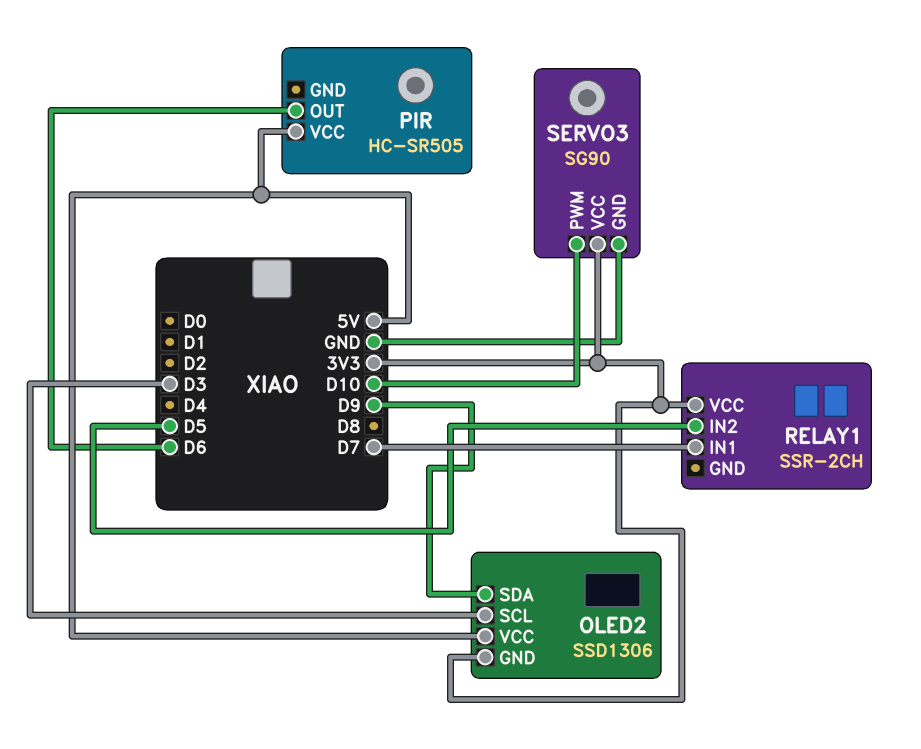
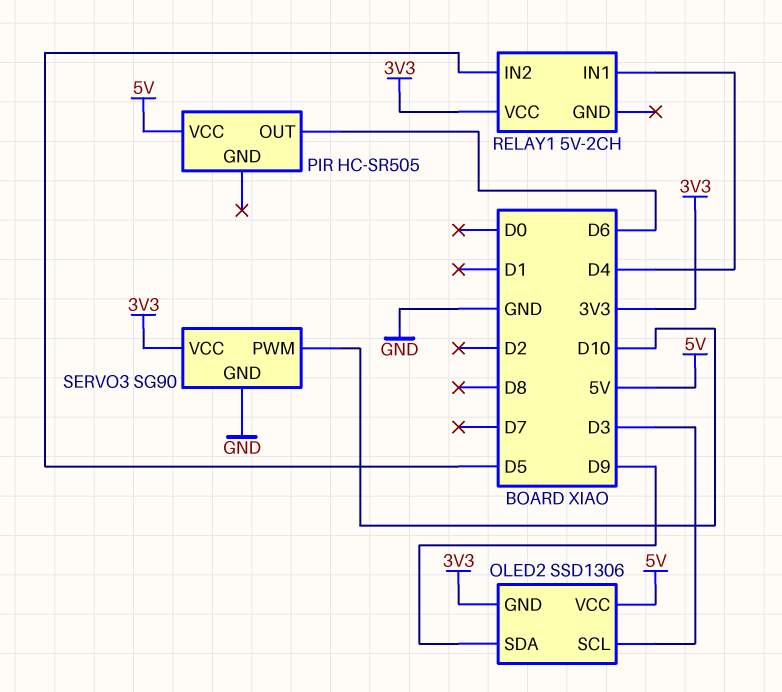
RELAY1: SSR-2CH -> 5V-2CH
RELAY1 pin IN1: D7 -> D4

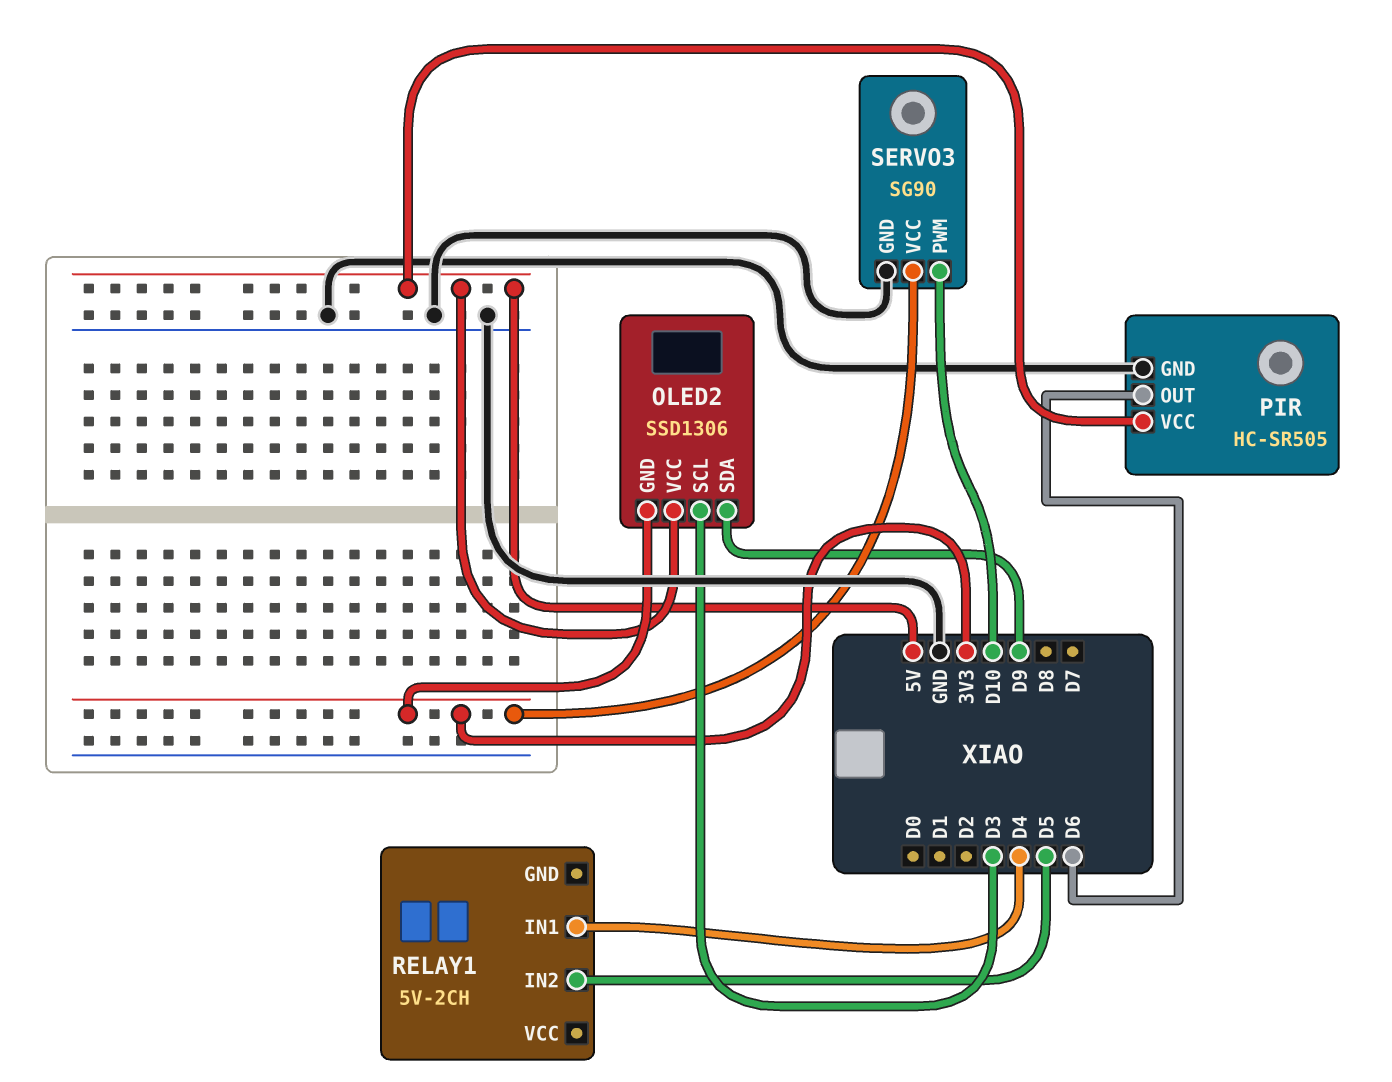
PIR pin GND: none -> GND
RELAY1 pin VCC: 3V3 -> none

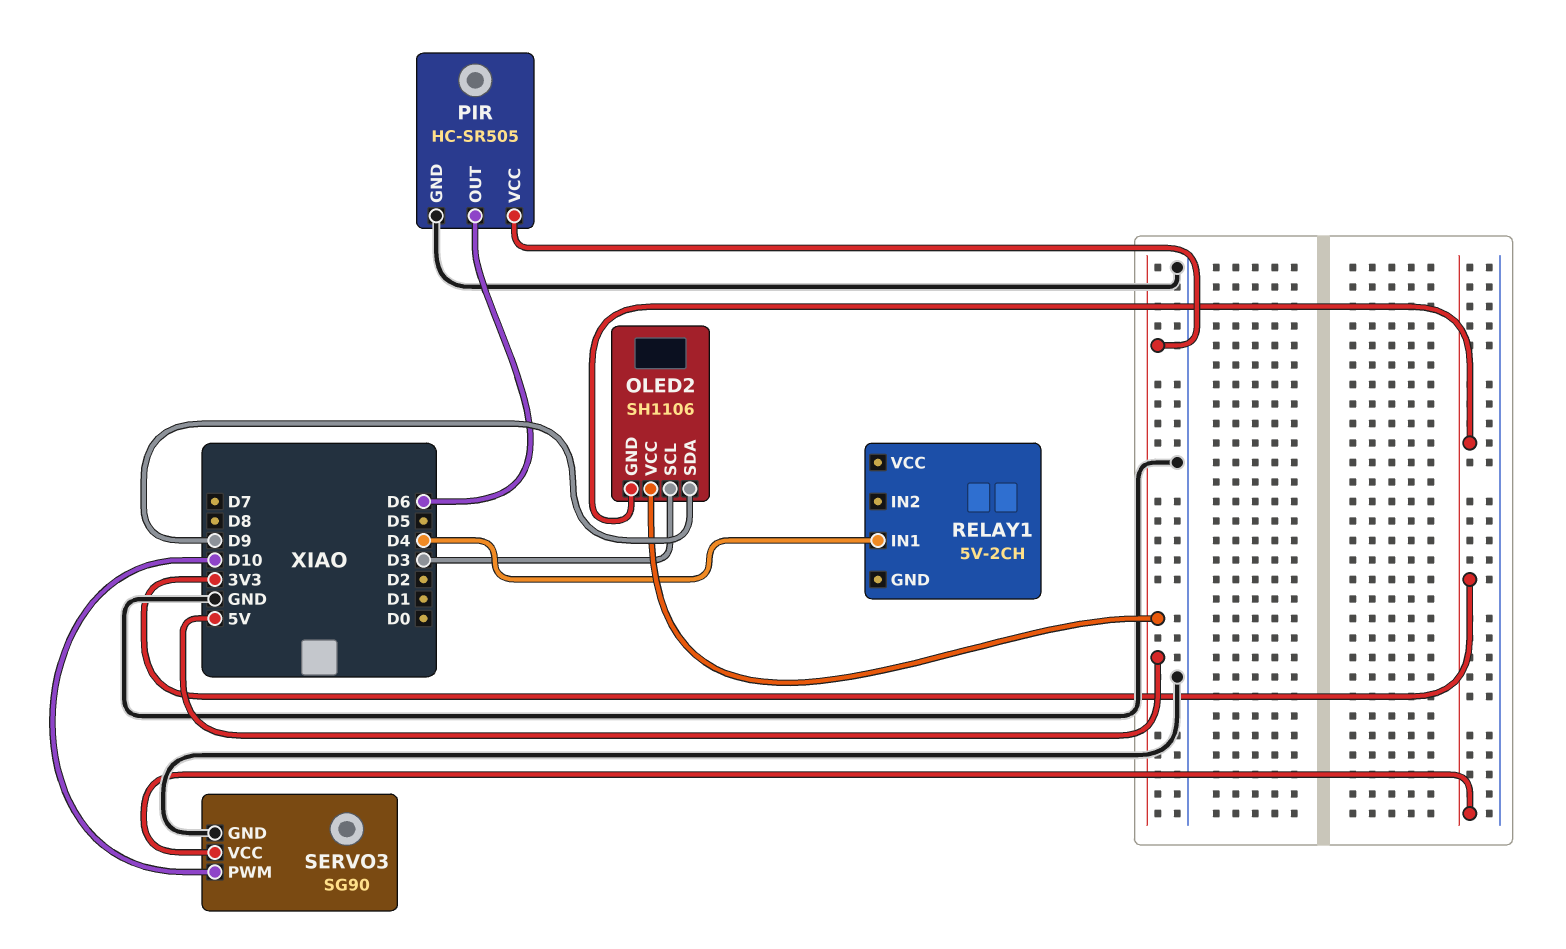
OLED2: SSD1306 -> SH1106
RELAY1 pin IN2: D5 -> none

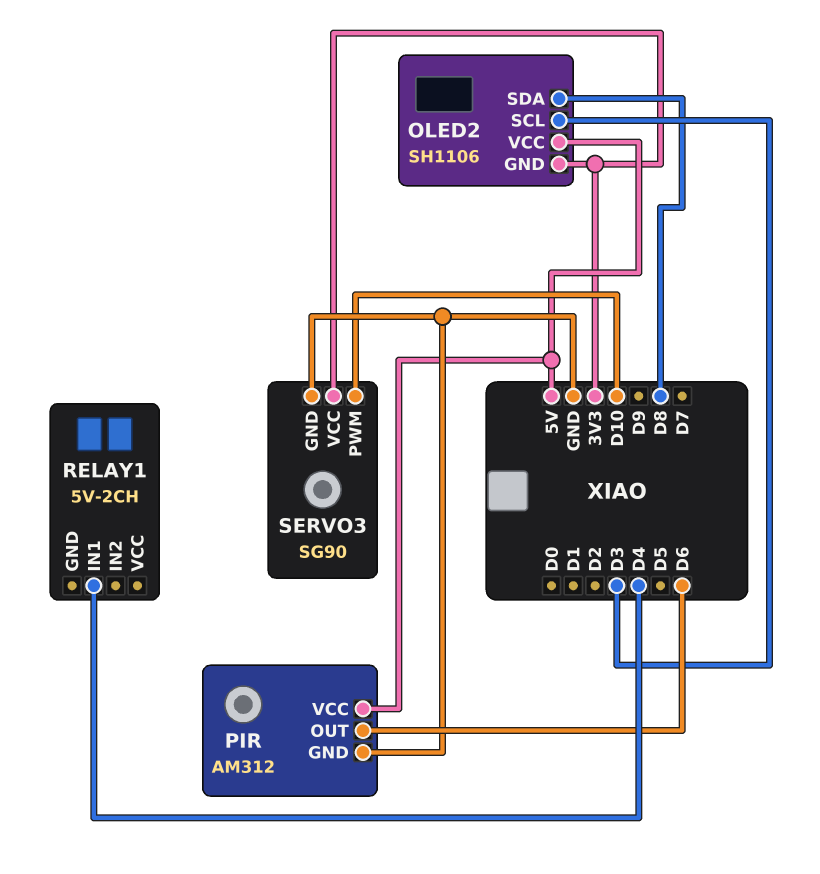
OLED2 pin SDA: D9 -> D8
PIR: HC-SR505 -> AM312

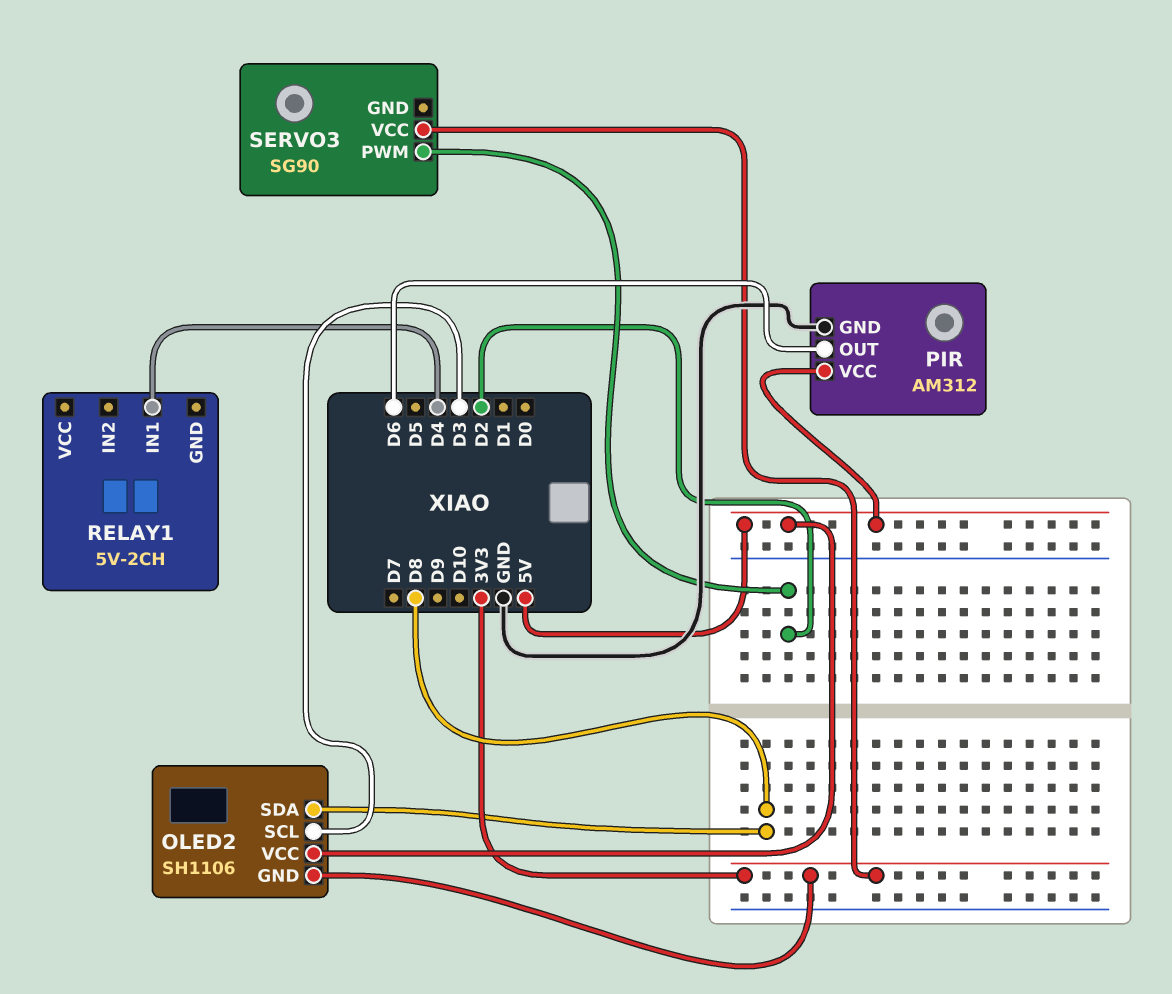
SERVO3 pin GND: GND -> none
SERVO3 pin PWM: D10 -> D2

